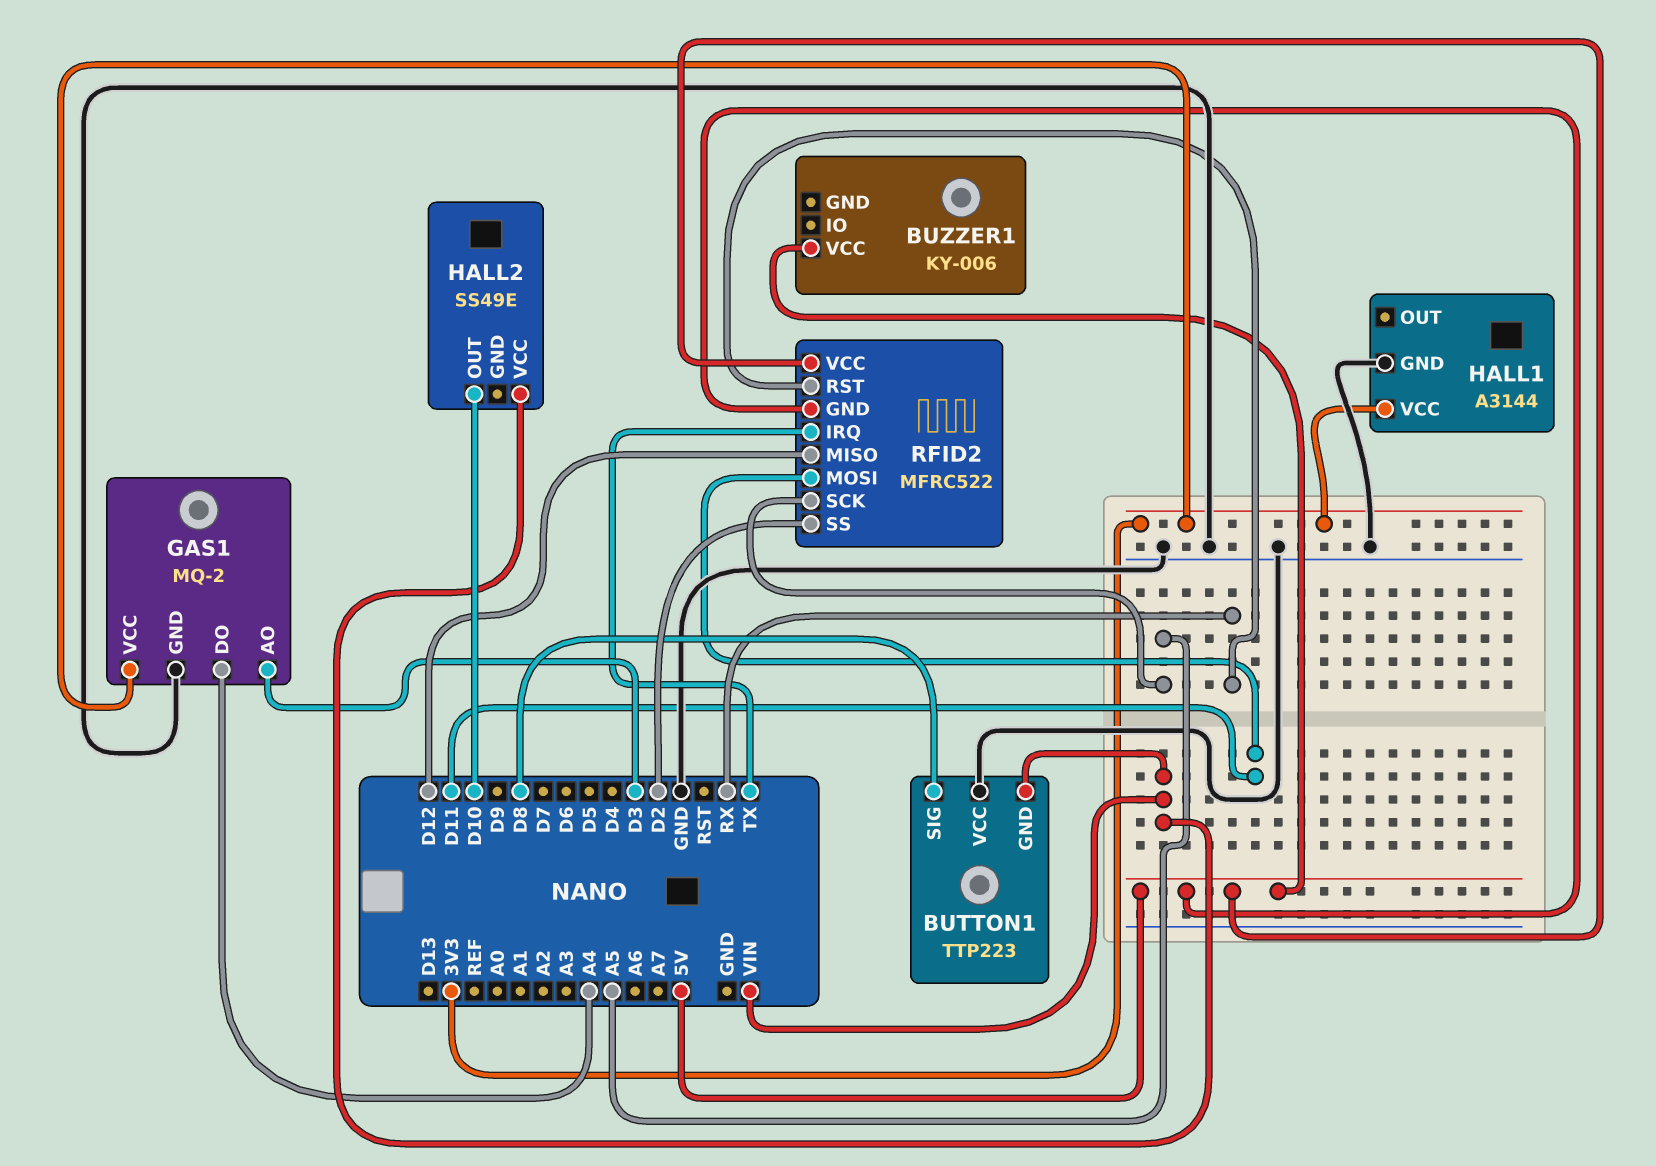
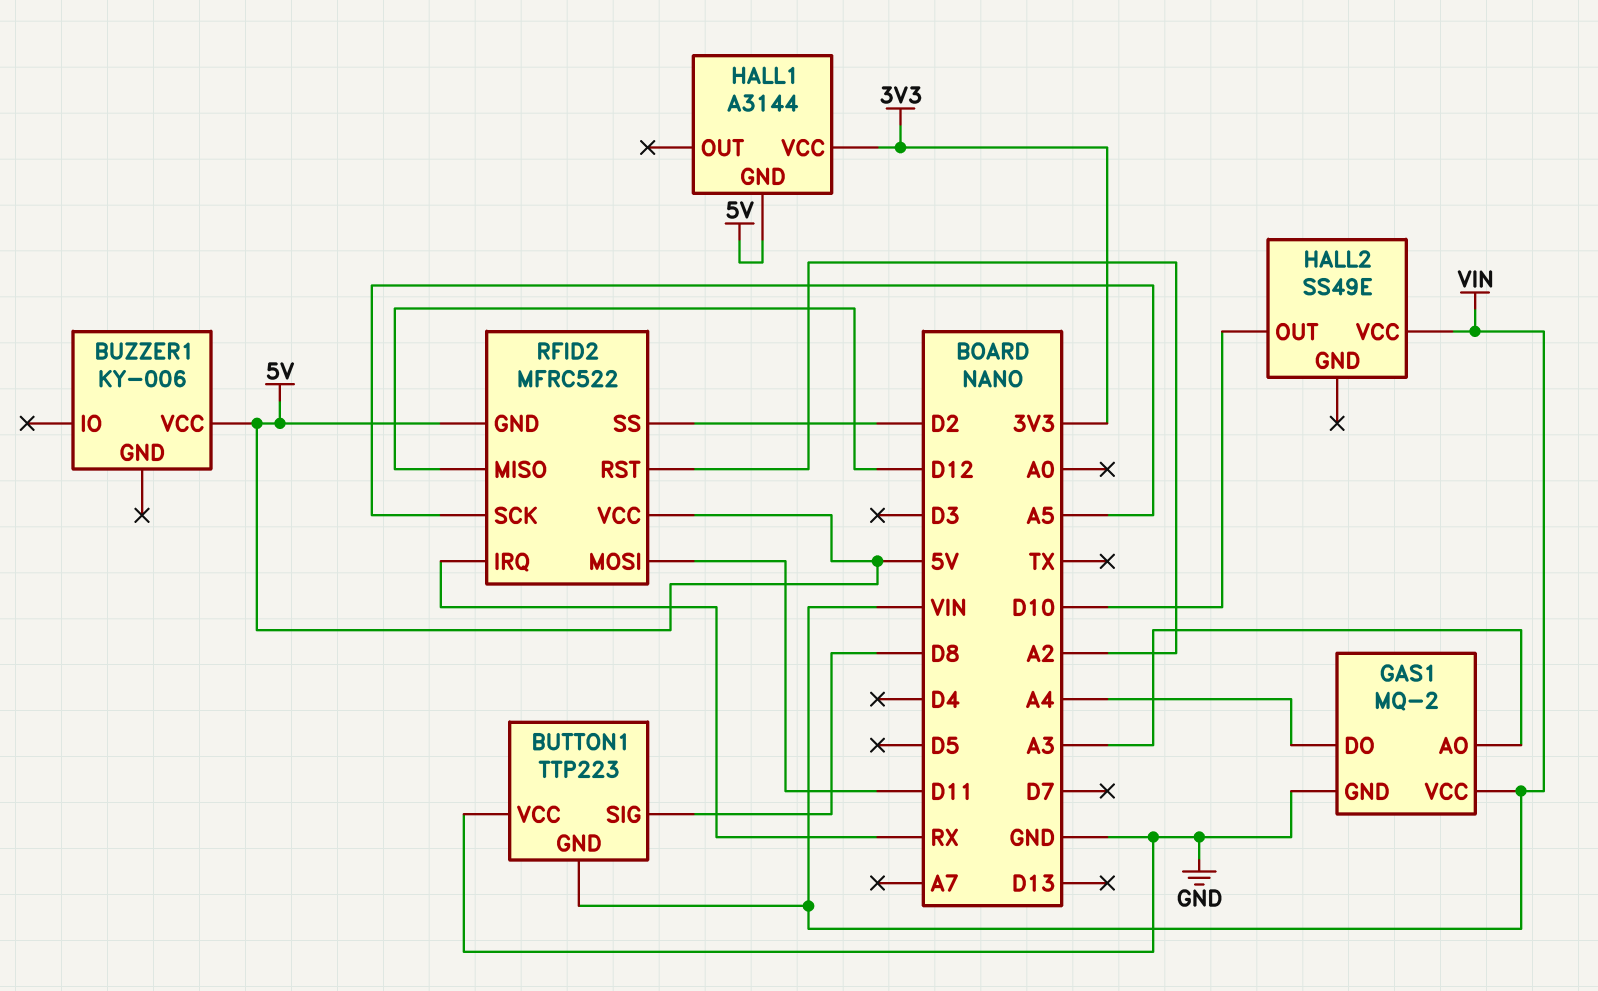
GAS1 pin AO: D3 -> A3
GAS1 pin VCC: 3V3 -> VIN
HALL1 pin GND: GND -> 5V
RFID2 pin IRQ: TX -> RX
RFID2 pin RST: RX -> A2

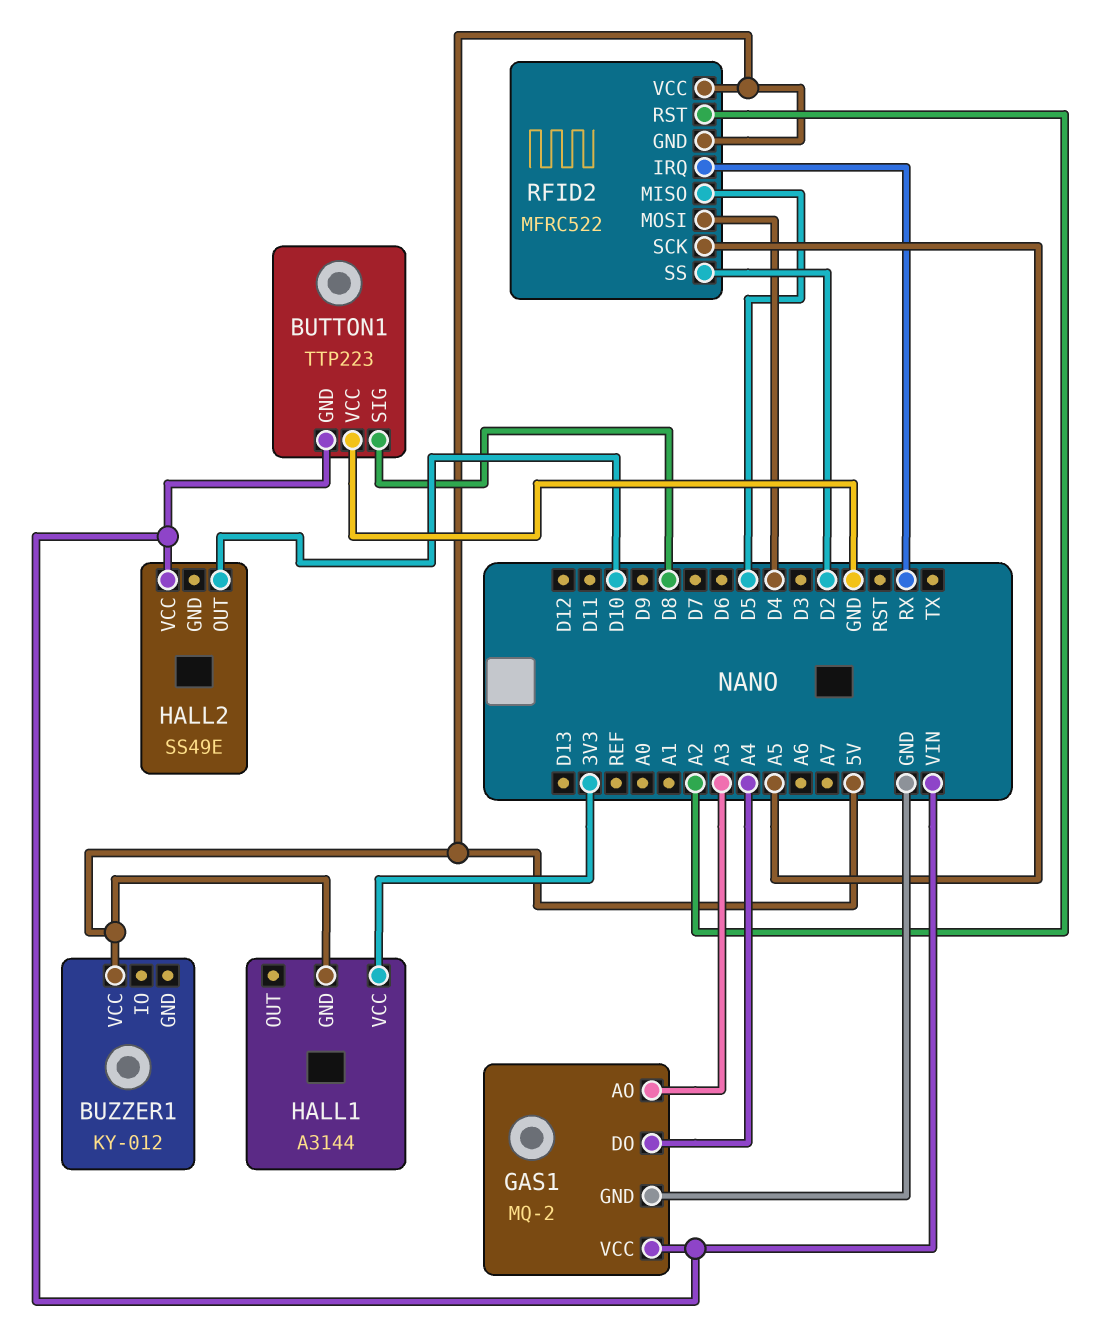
BUZZER1: KY-006 -> KY-012
RFID2 pin MISO: D12 -> D5
RFID2 pin MOSI: D11 -> D4

